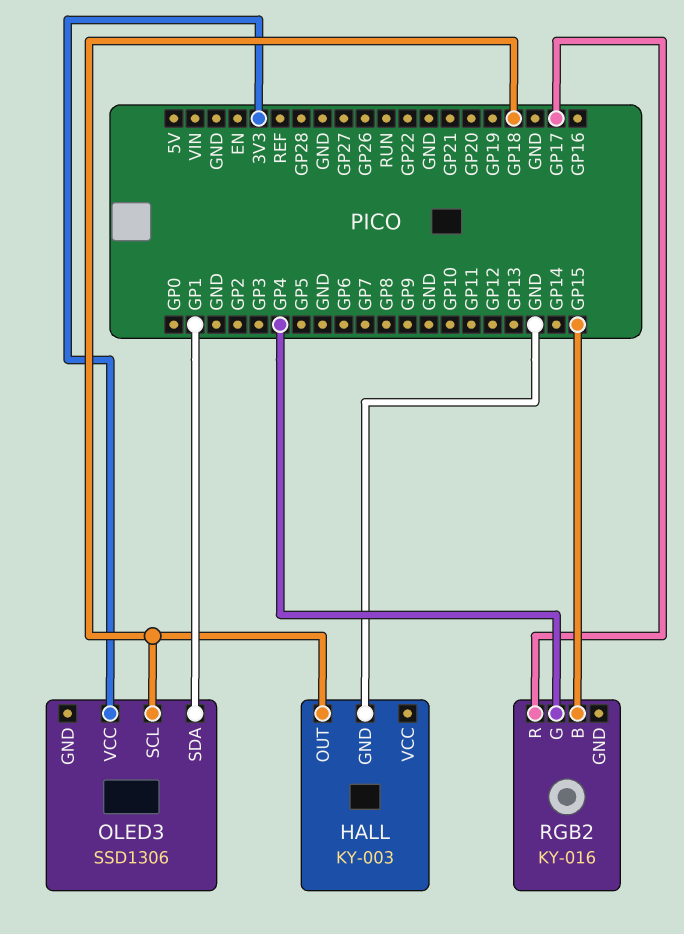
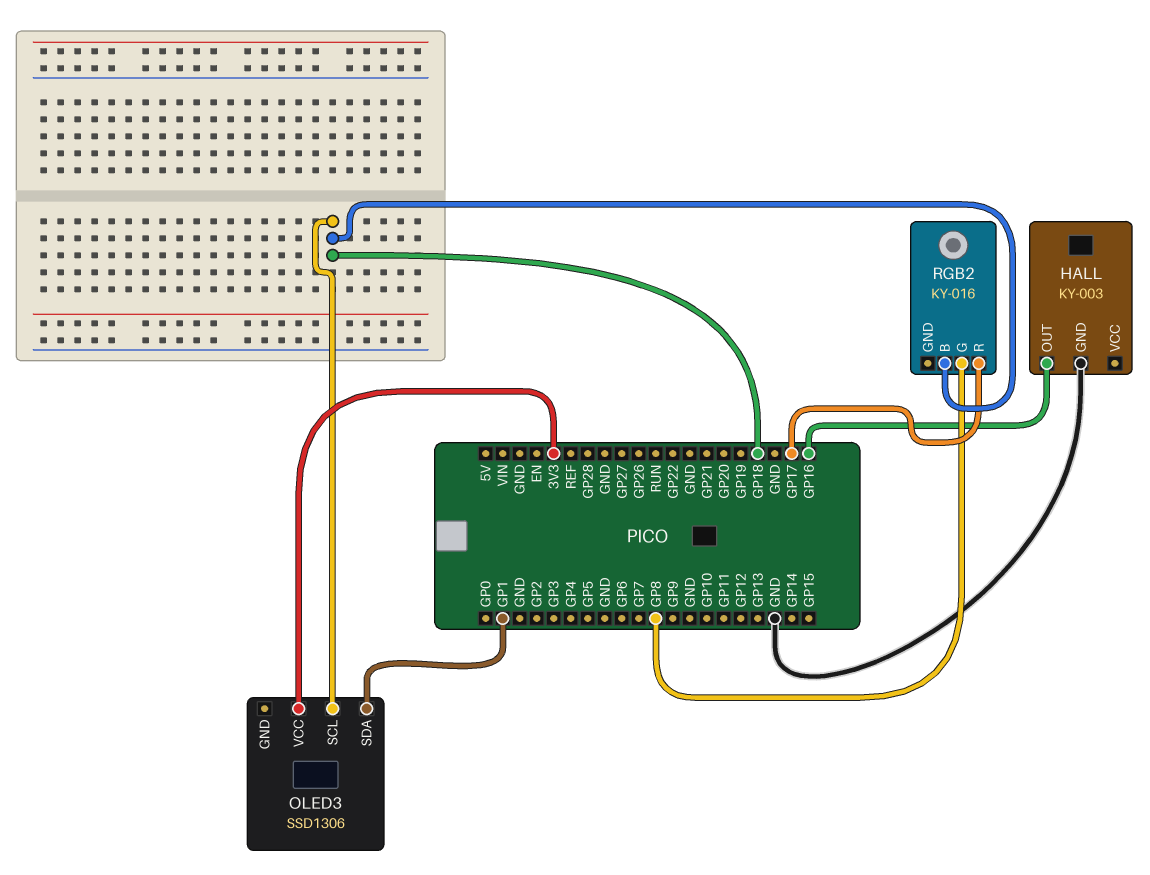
HALL pin OUT: GP18 -> GP16
RGB2 pin B: GP15 -> GP18
RGB2 pin G: GP4 -> GP8

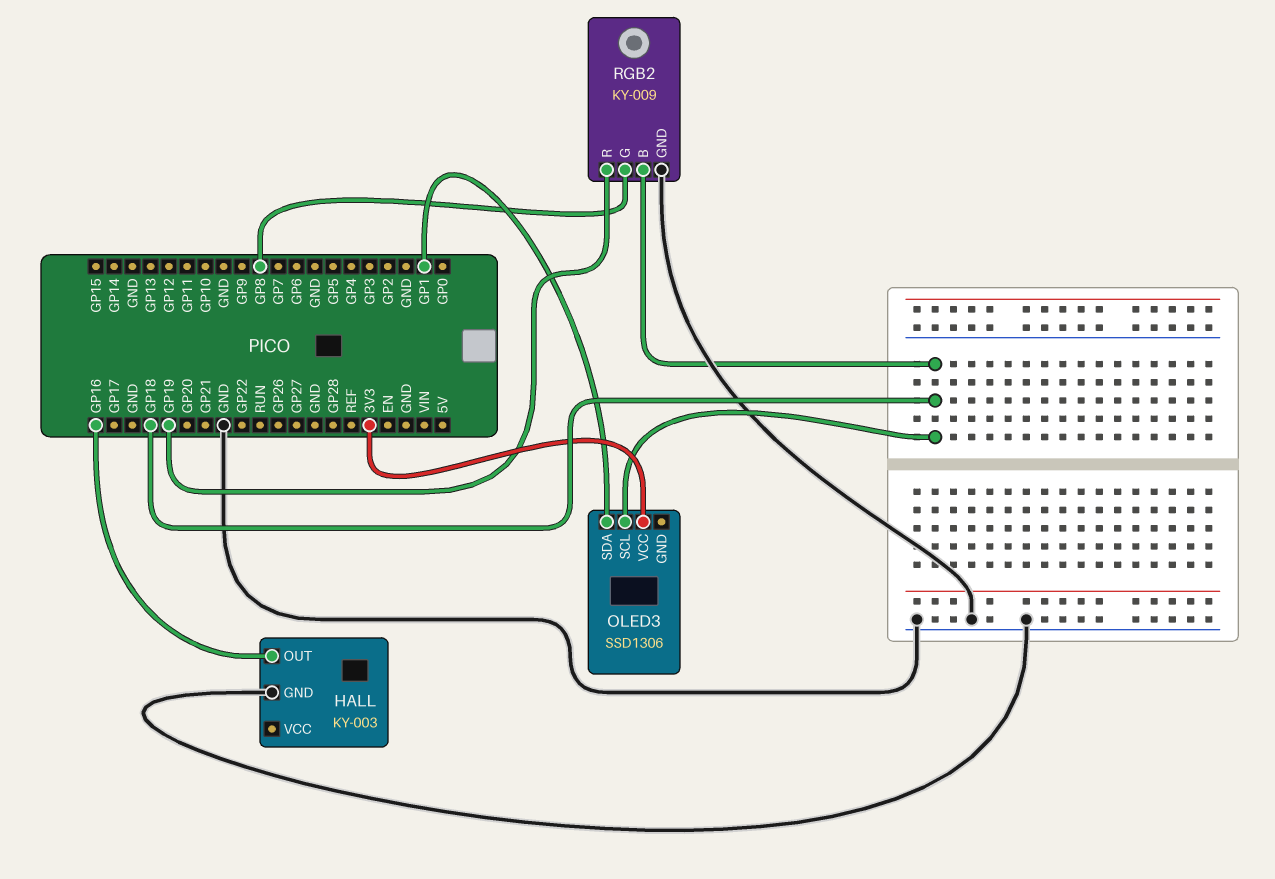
RGB2: KY-016 -> KY-009
RGB2 pin GND: none -> GND
RGB2 pin R: GP17 -> GP19

